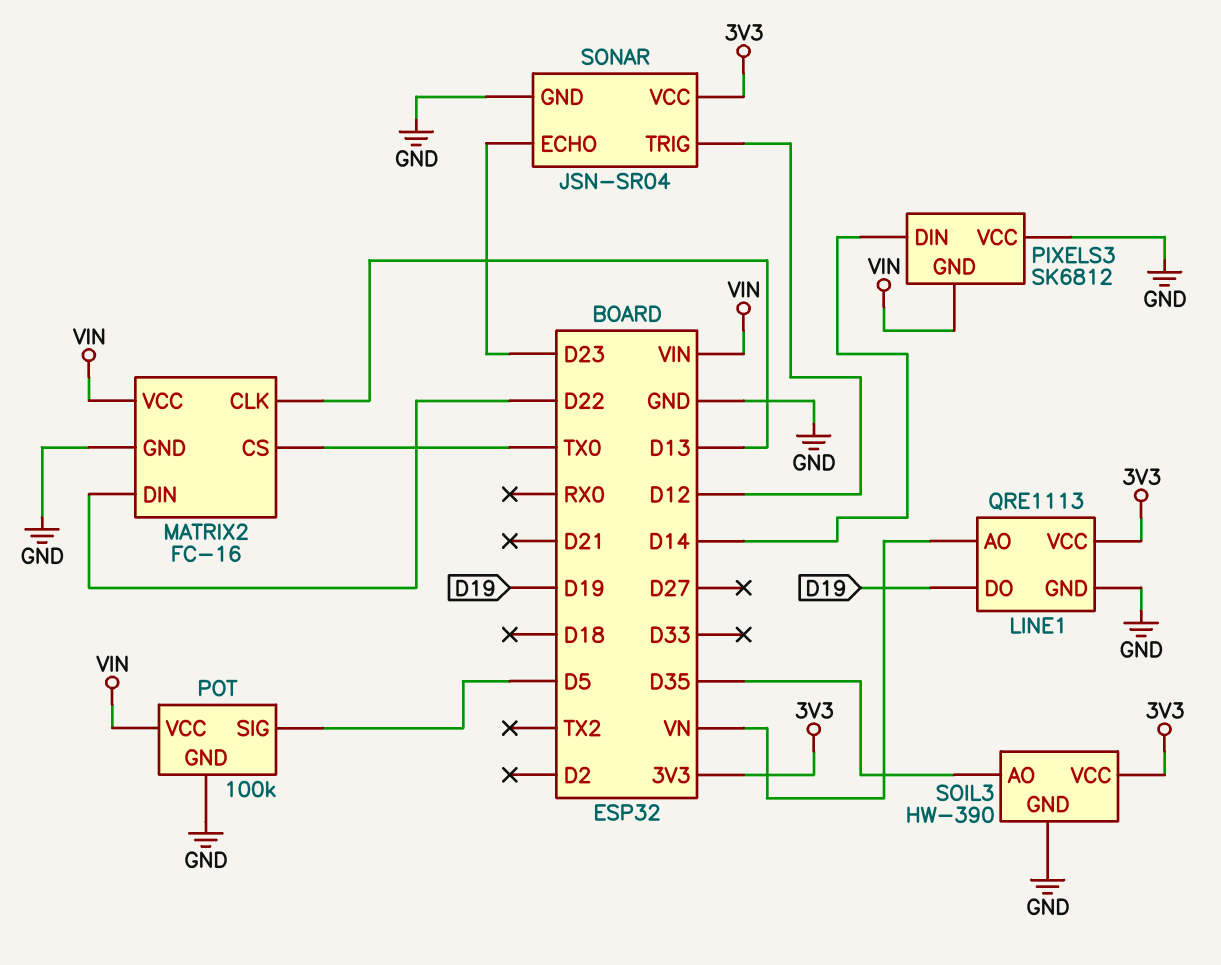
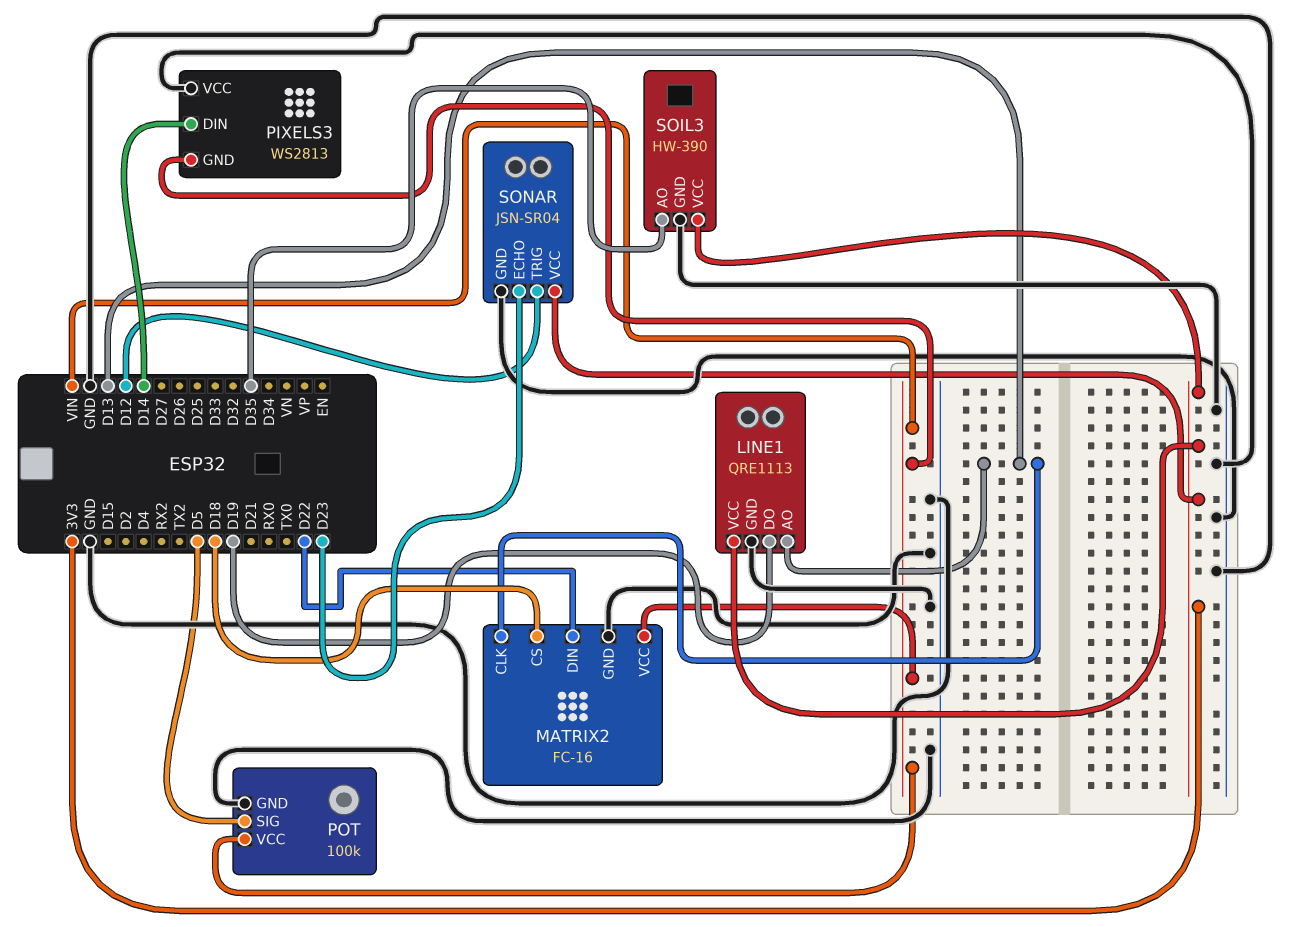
LINE1 pin AO: VN -> D13
MATRIX2 pin CS: TX0 -> D18
PIXELS3: SK6812 -> WS2813

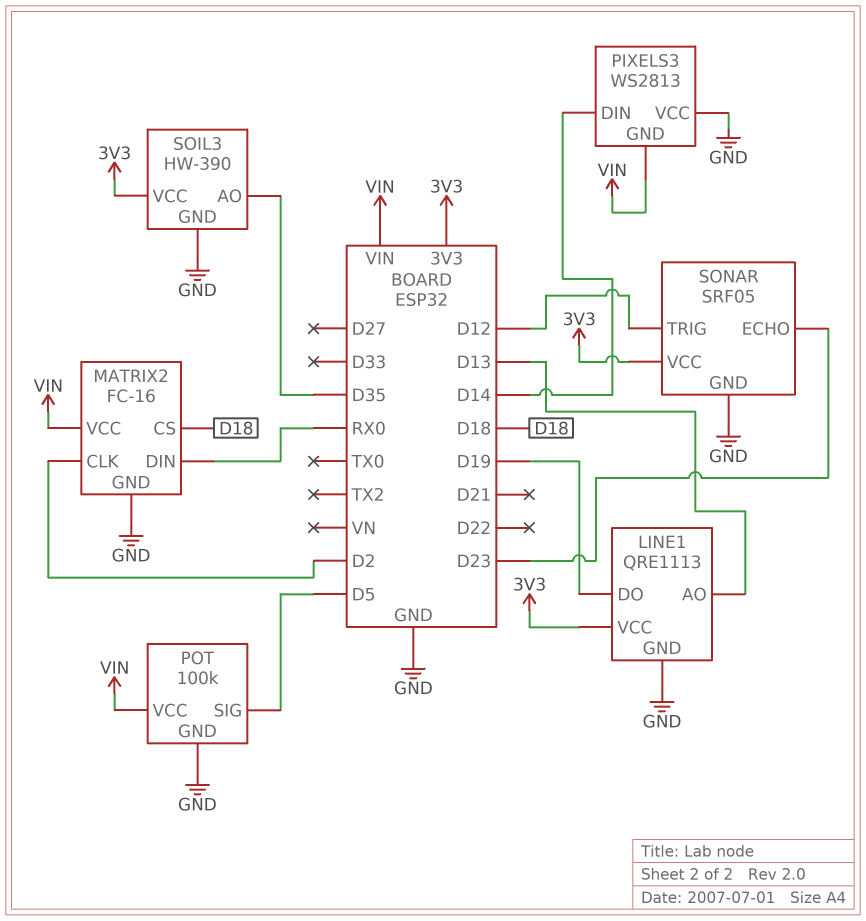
MATRIX2 pin CLK: D13 -> D2
MATRIX2 pin DIN: D22 -> RX0
SONAR: JSN-SR04 -> SRF05

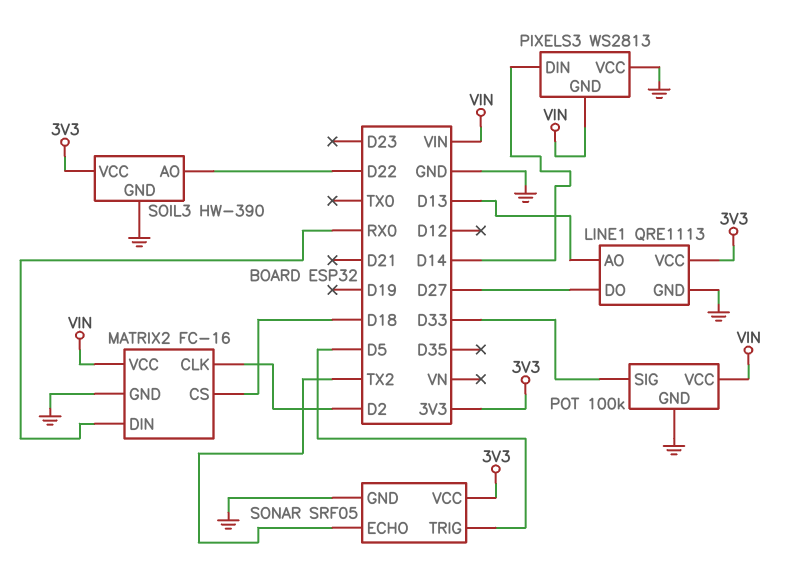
LINE1 pin DO: D19 -> D27
POT pin SIG: D5 -> D33
SOIL3 pin AO: D35 -> D22
SONAR pin ECHO: D23 -> TX2
SONAR pin TRIG: D12 -> D5

